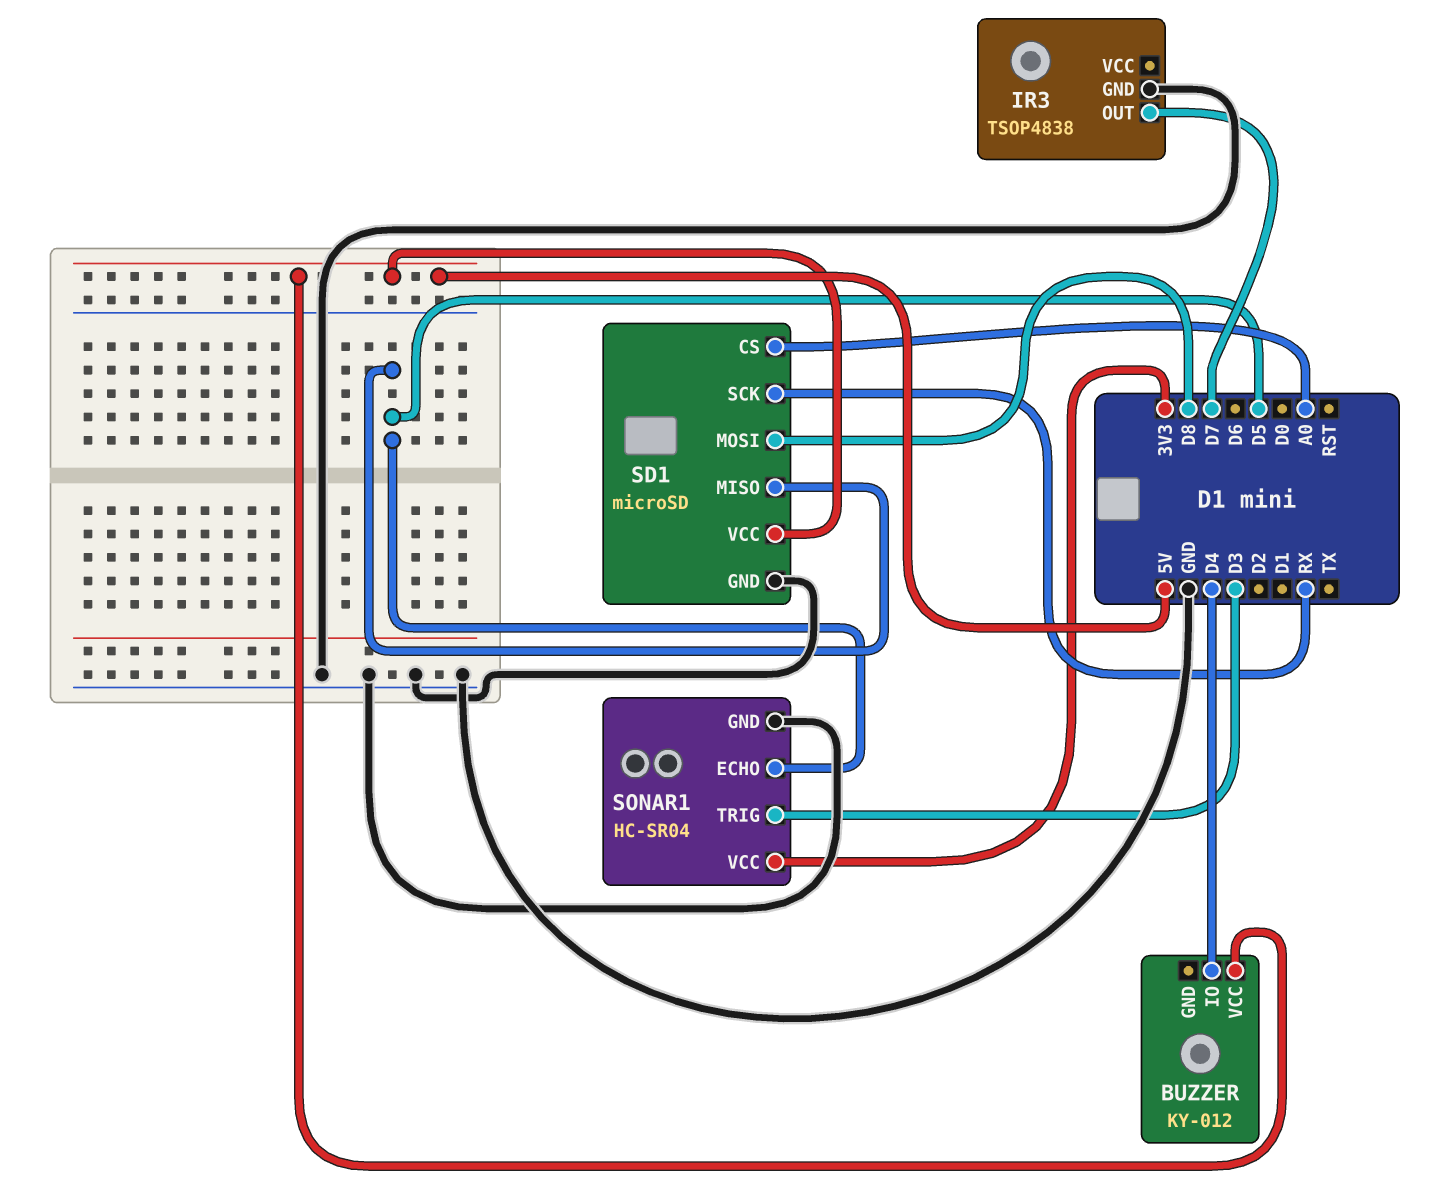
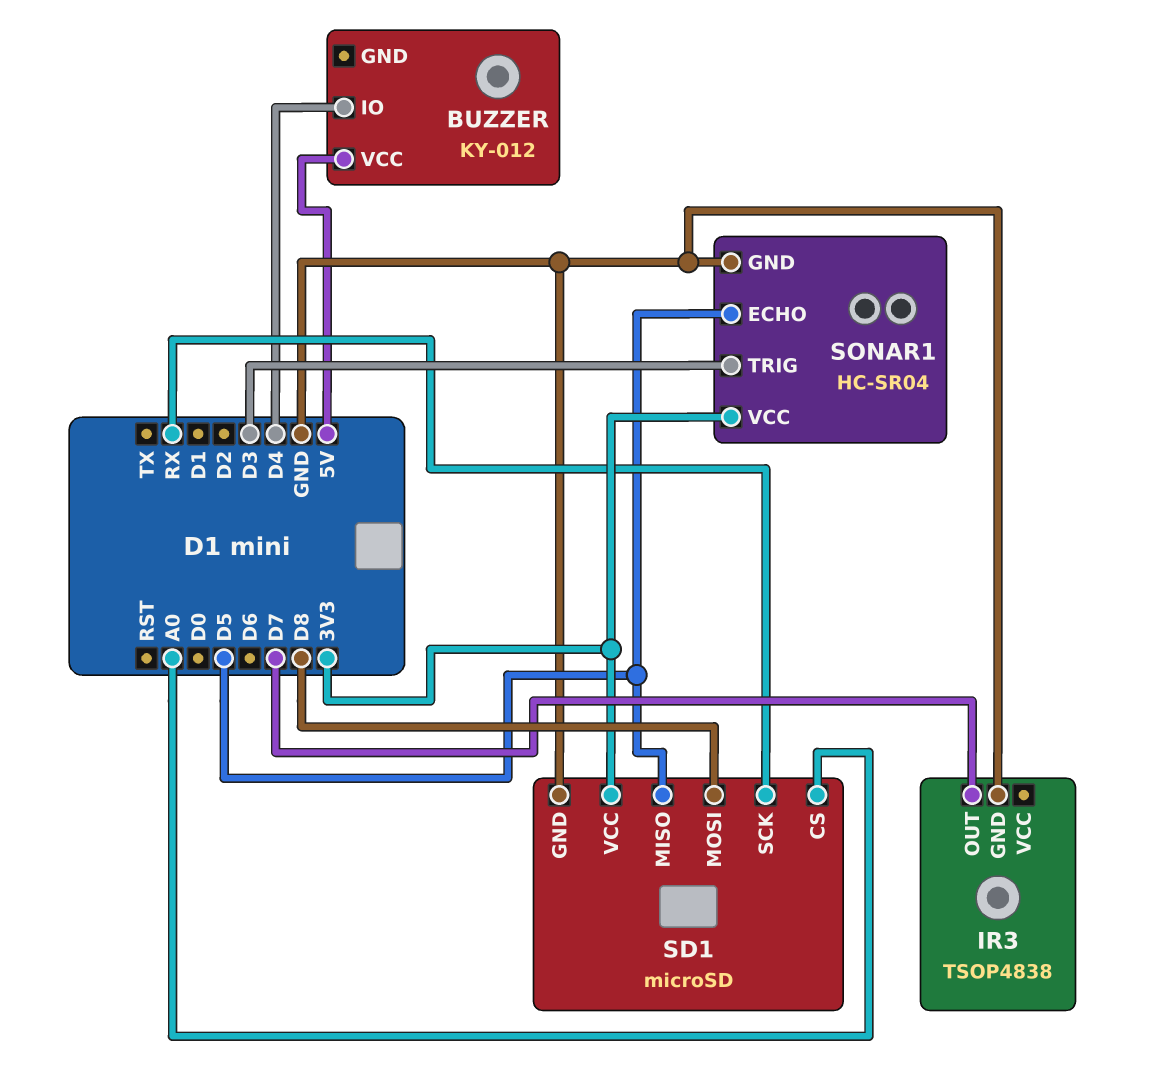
SD1 pin VCC: 5V -> 3V3

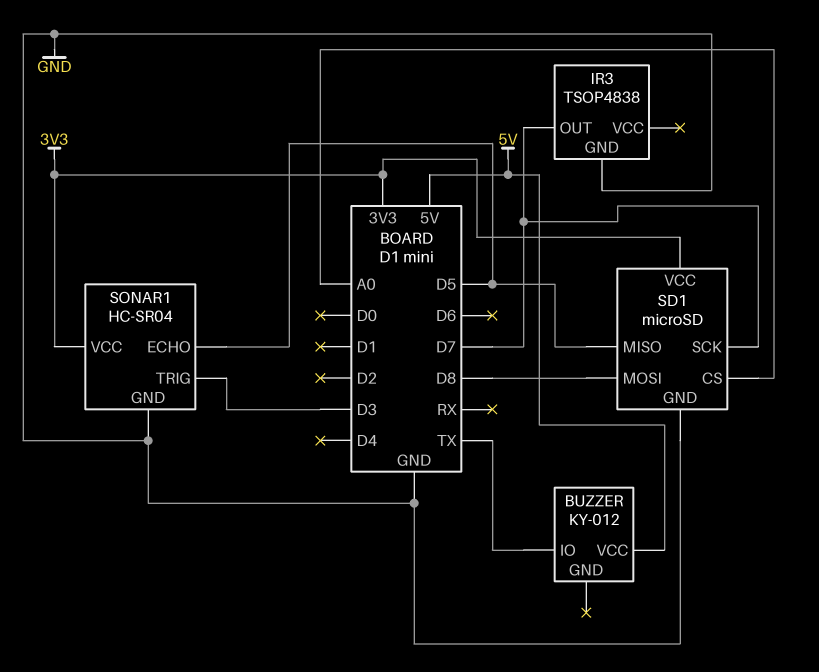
BUZZER pin IO: D4 -> TX
SD1 pin SCK: RX -> D7

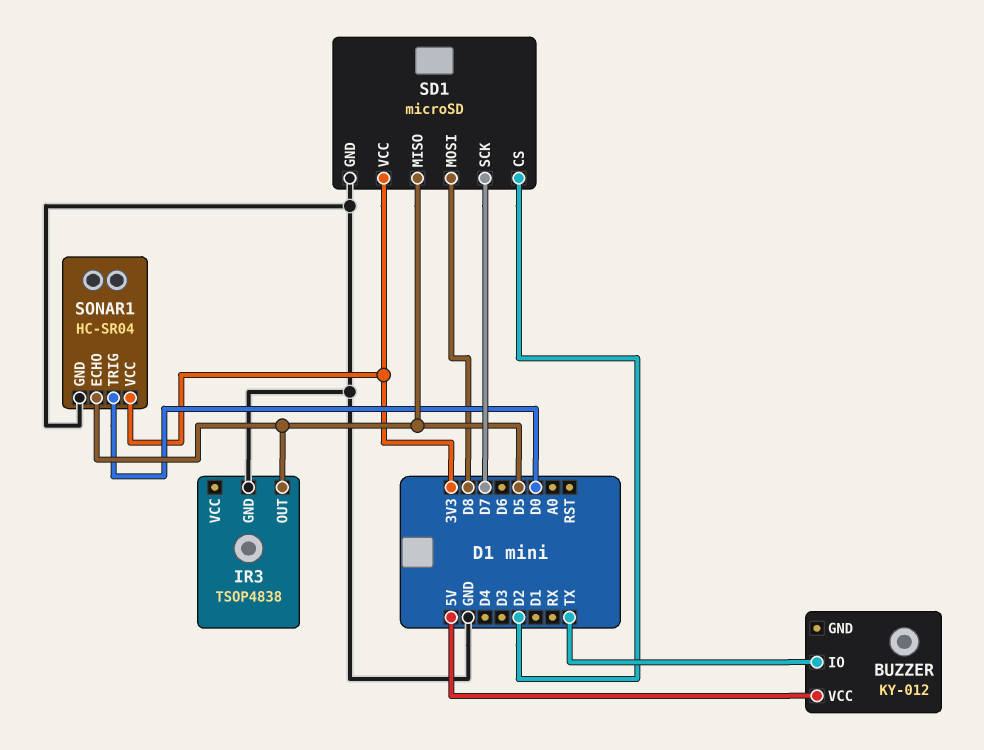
IR3 pin OUT: D7 -> D5
SD1 pin CS: A0 -> D2
SONAR1 pin TRIG: D3 -> D0

